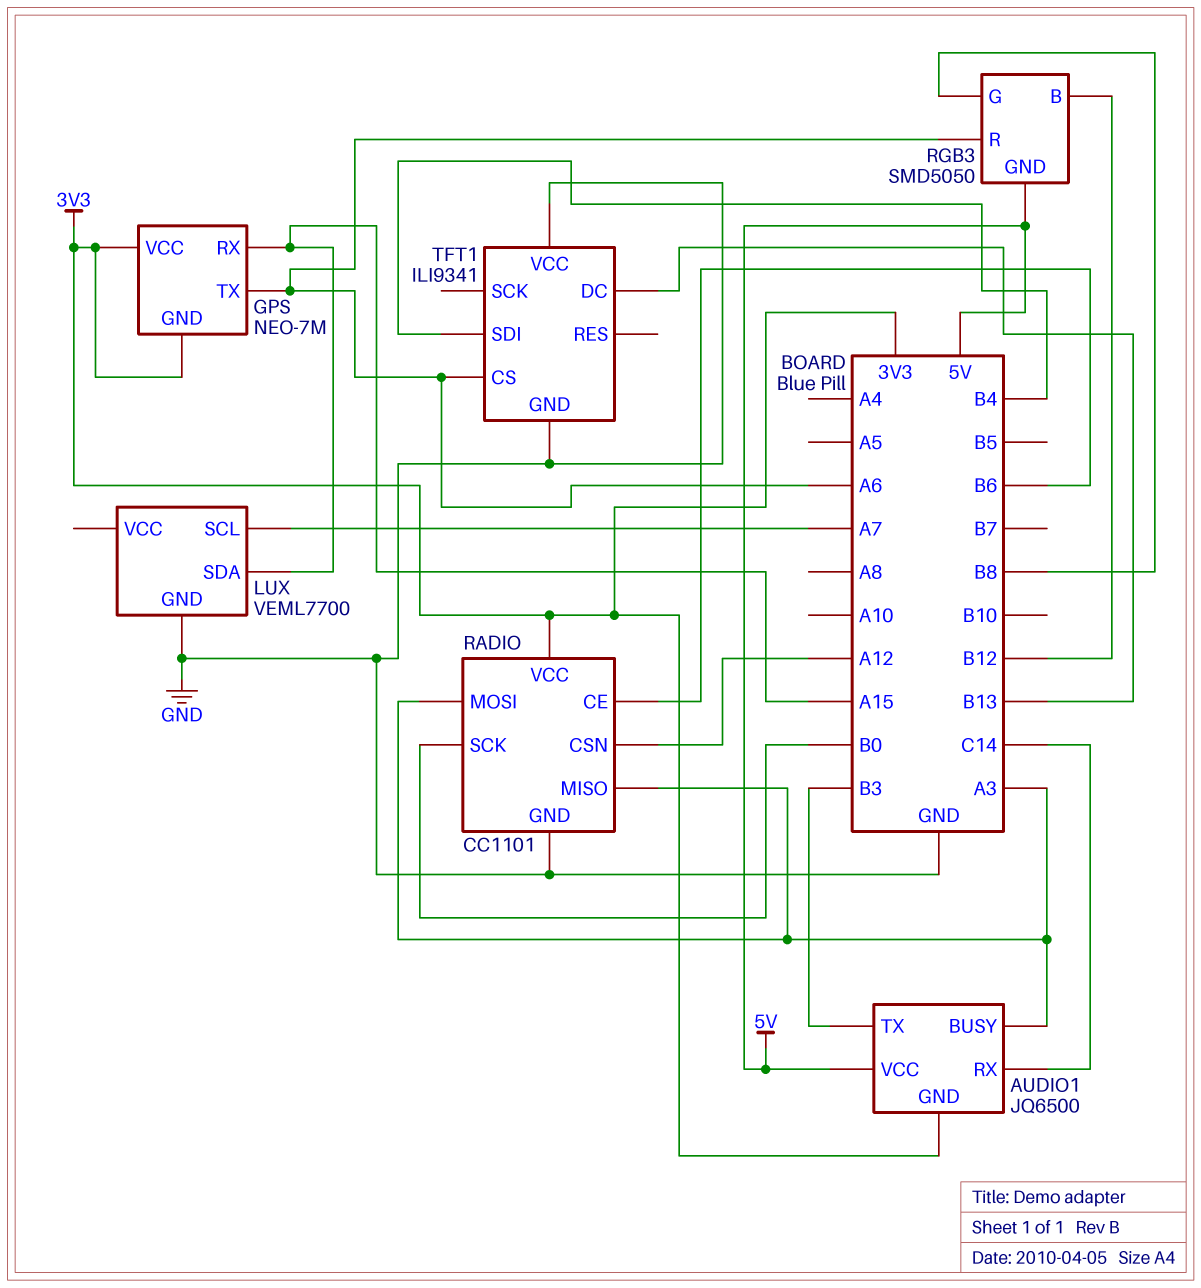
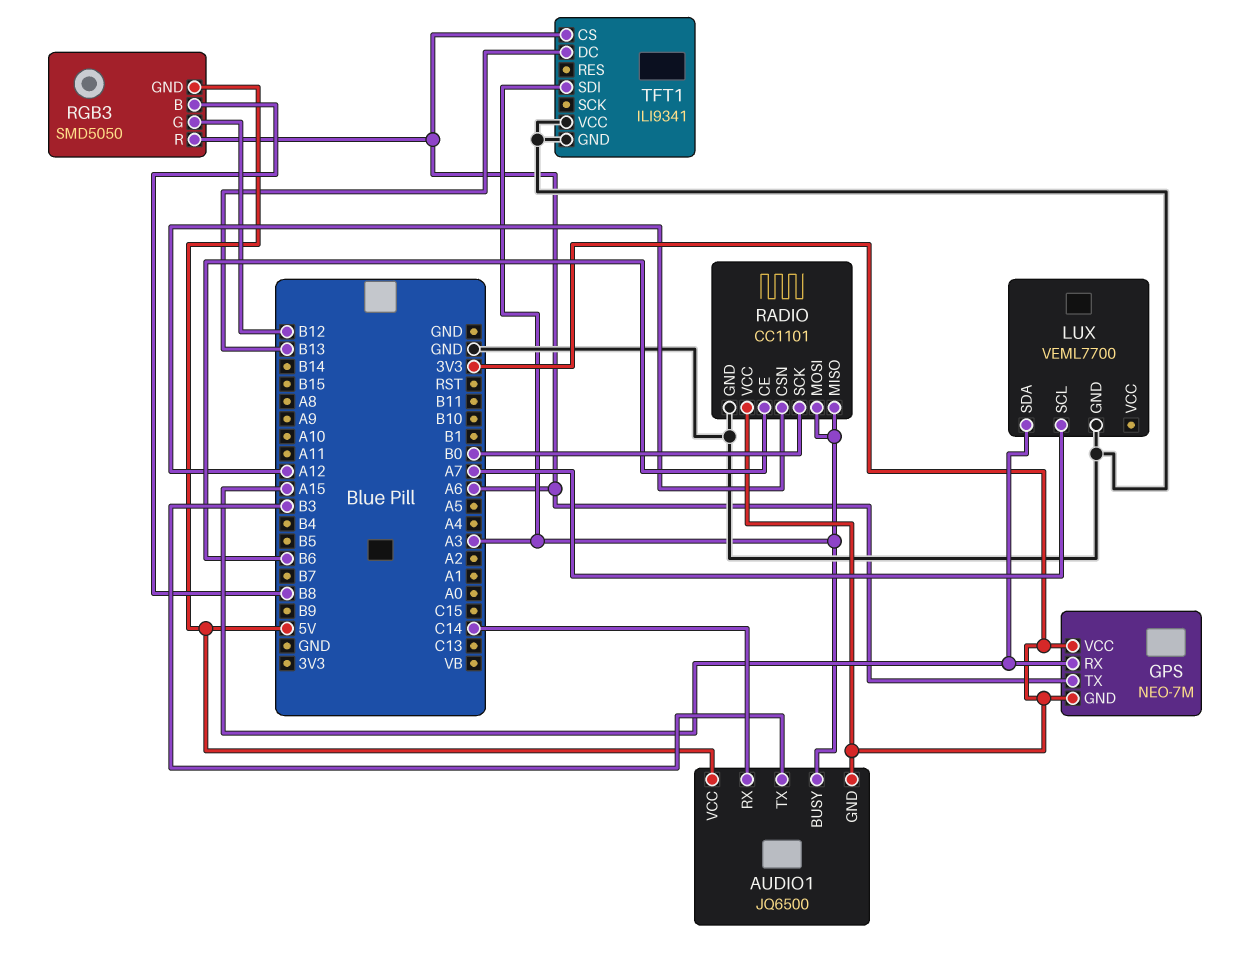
RGB3 pin B: B12 -> B8
RGB3 pin G: B8 -> B12
TFT1 pin SDI: B4 -> A3

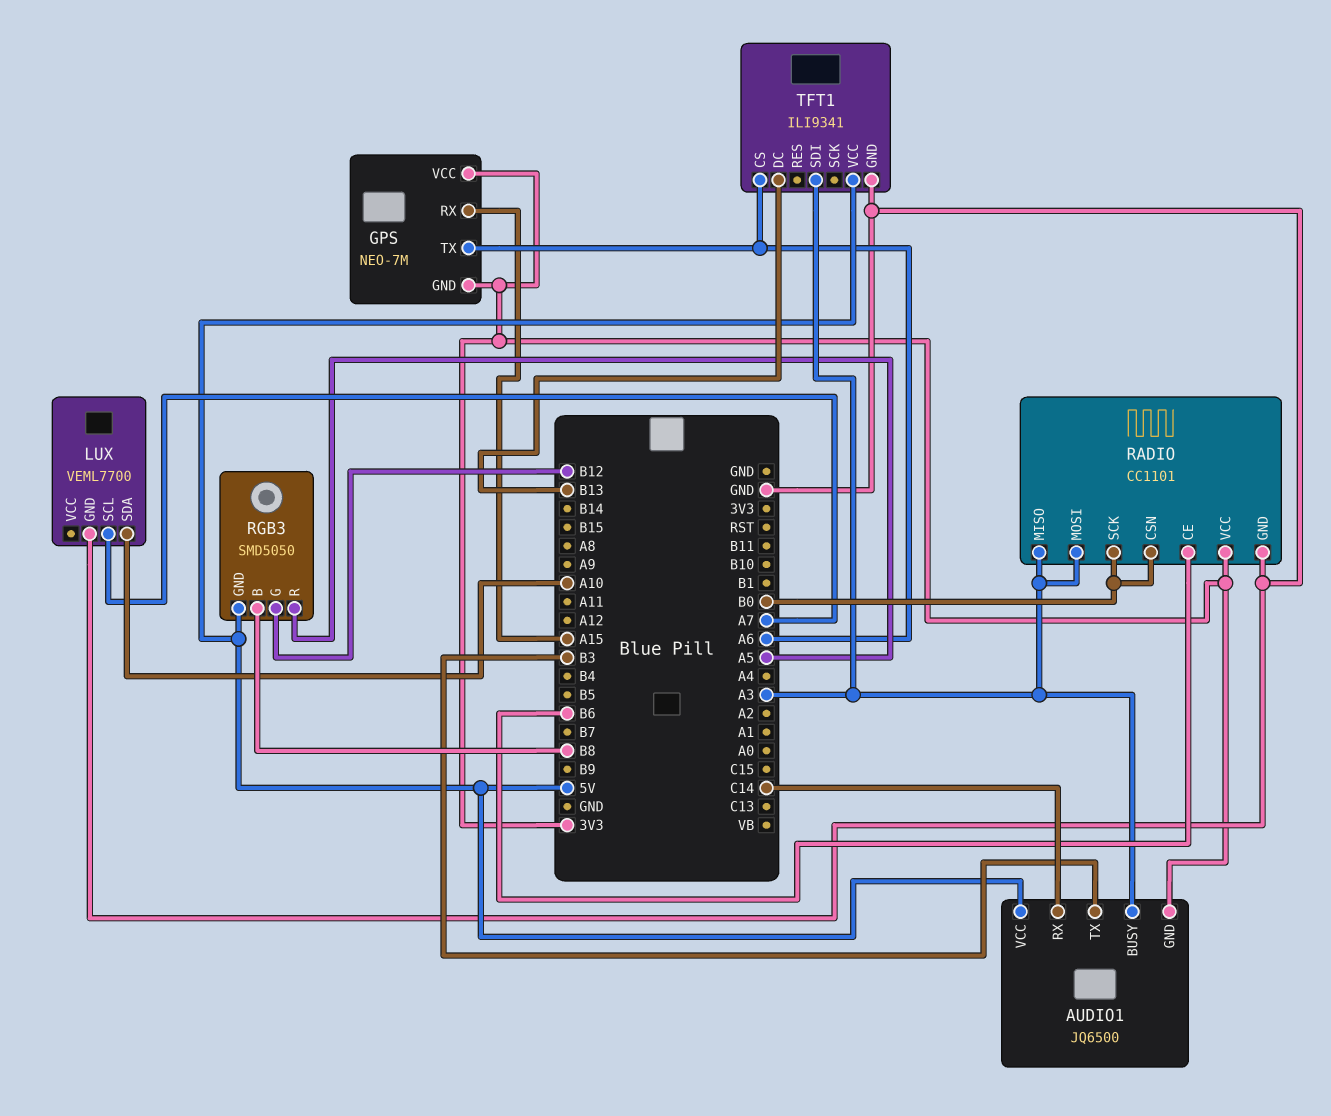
LUX pin SDA: A15 -> A10
RADIO pin CSN: A12 -> B0
RGB3 pin R: A6 -> A5
TFT1 pin VCC: GND -> 5V

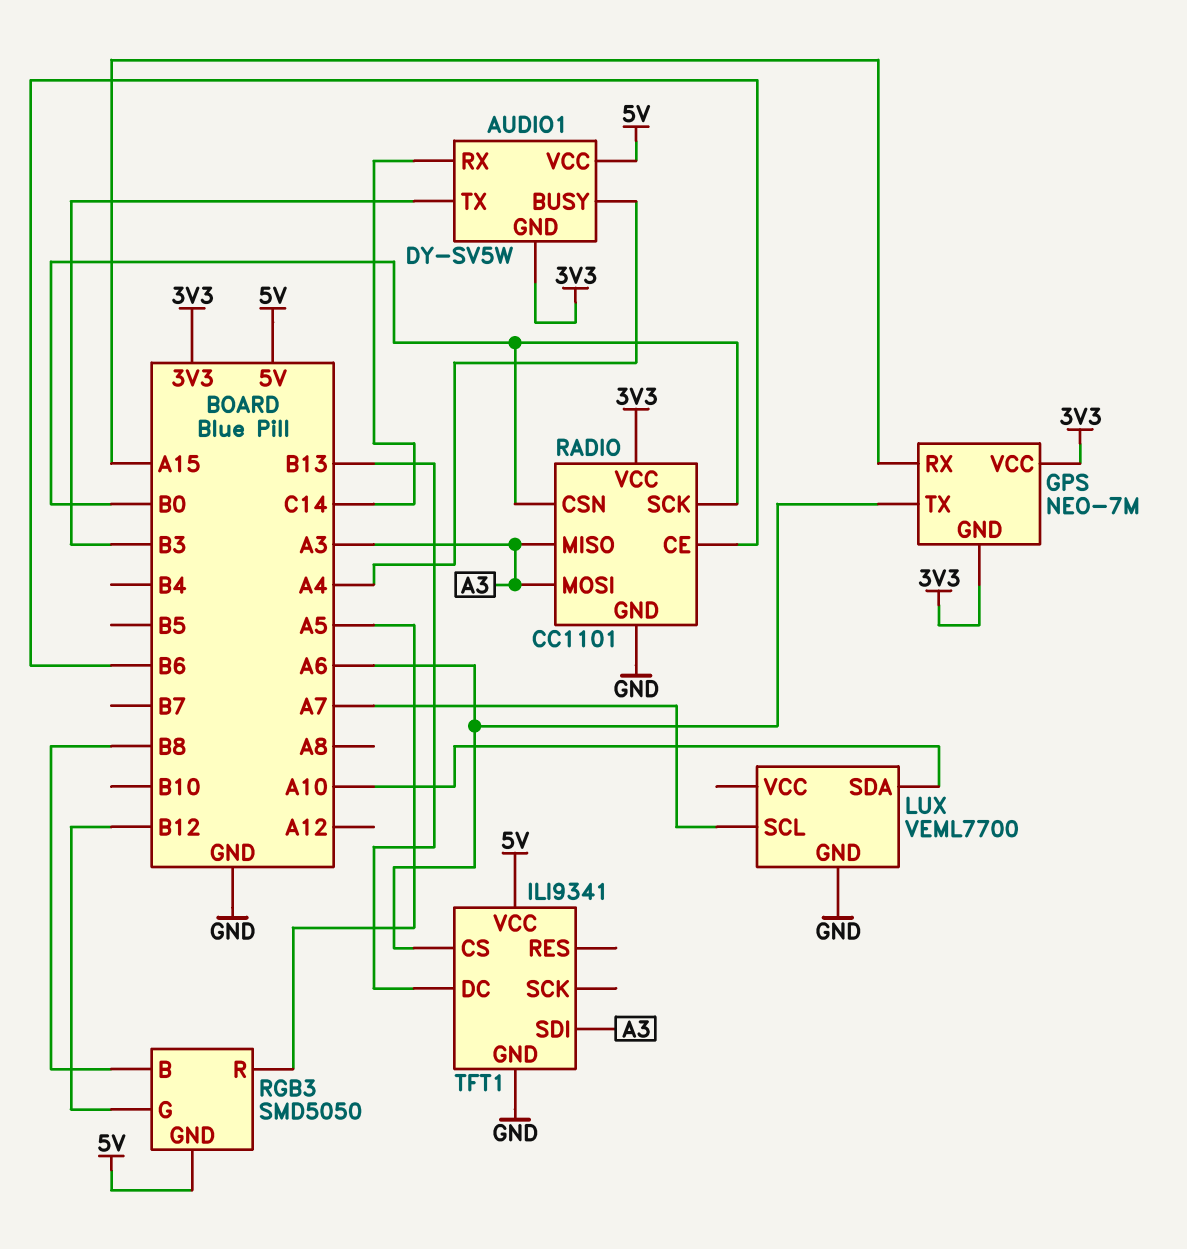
AUDIO1: JQ6500 -> DY-SV5W
AUDIO1 pin BUSY: A3 -> A4

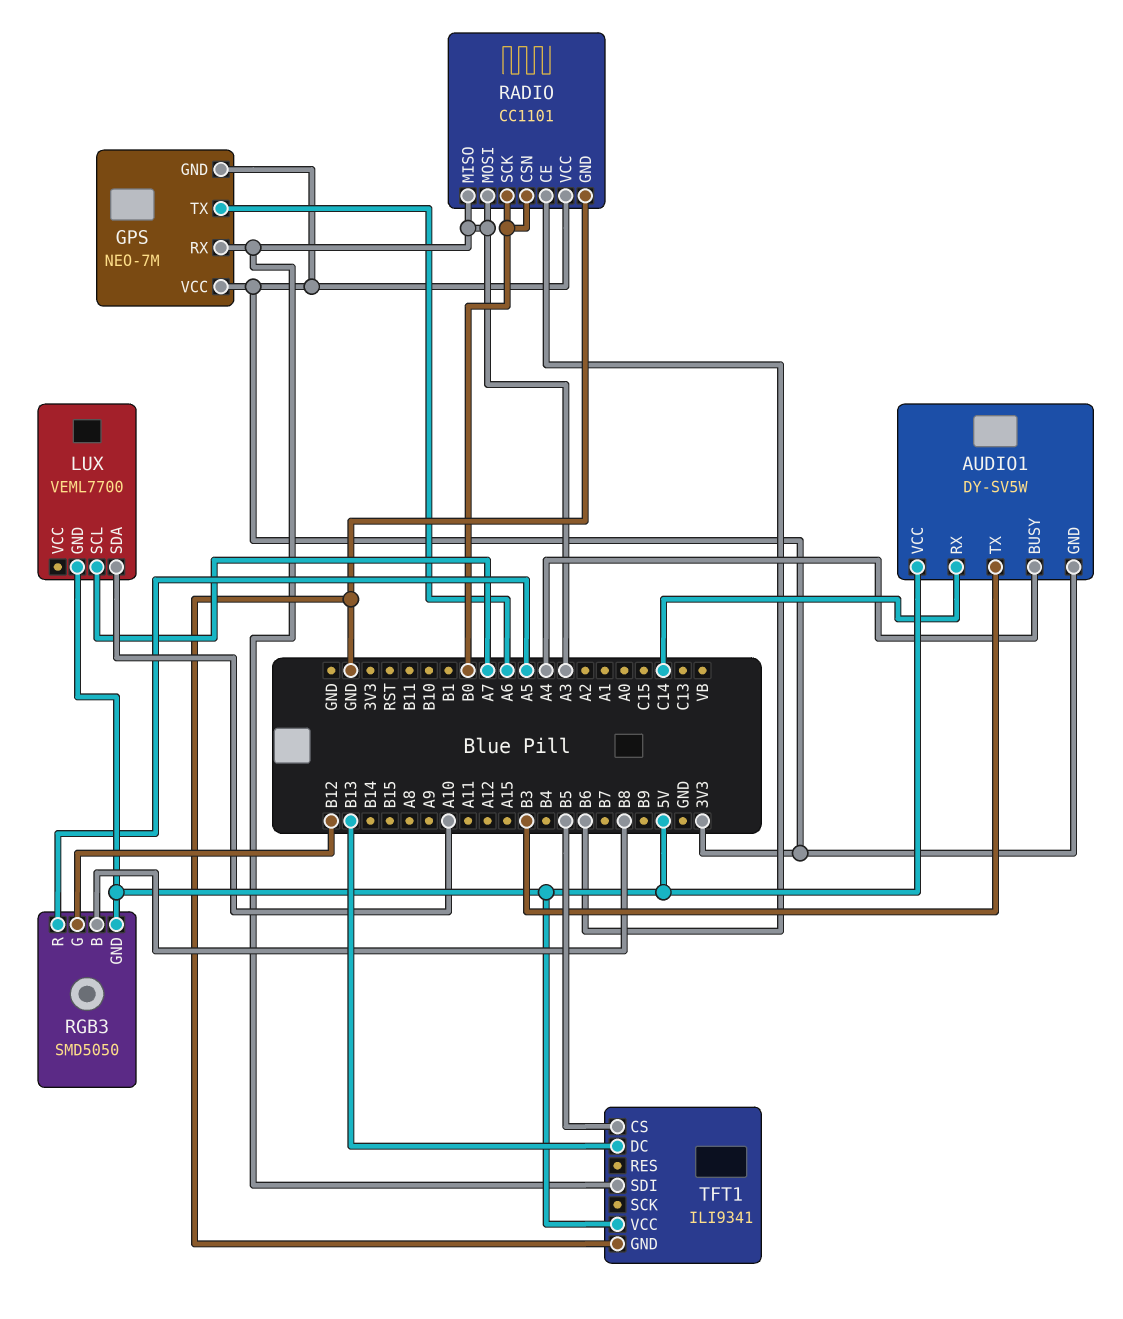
GPS pin RX: A15 -> A3
LUX pin GND: GND -> 5V
TFT1 pin CS: A6 -> B5

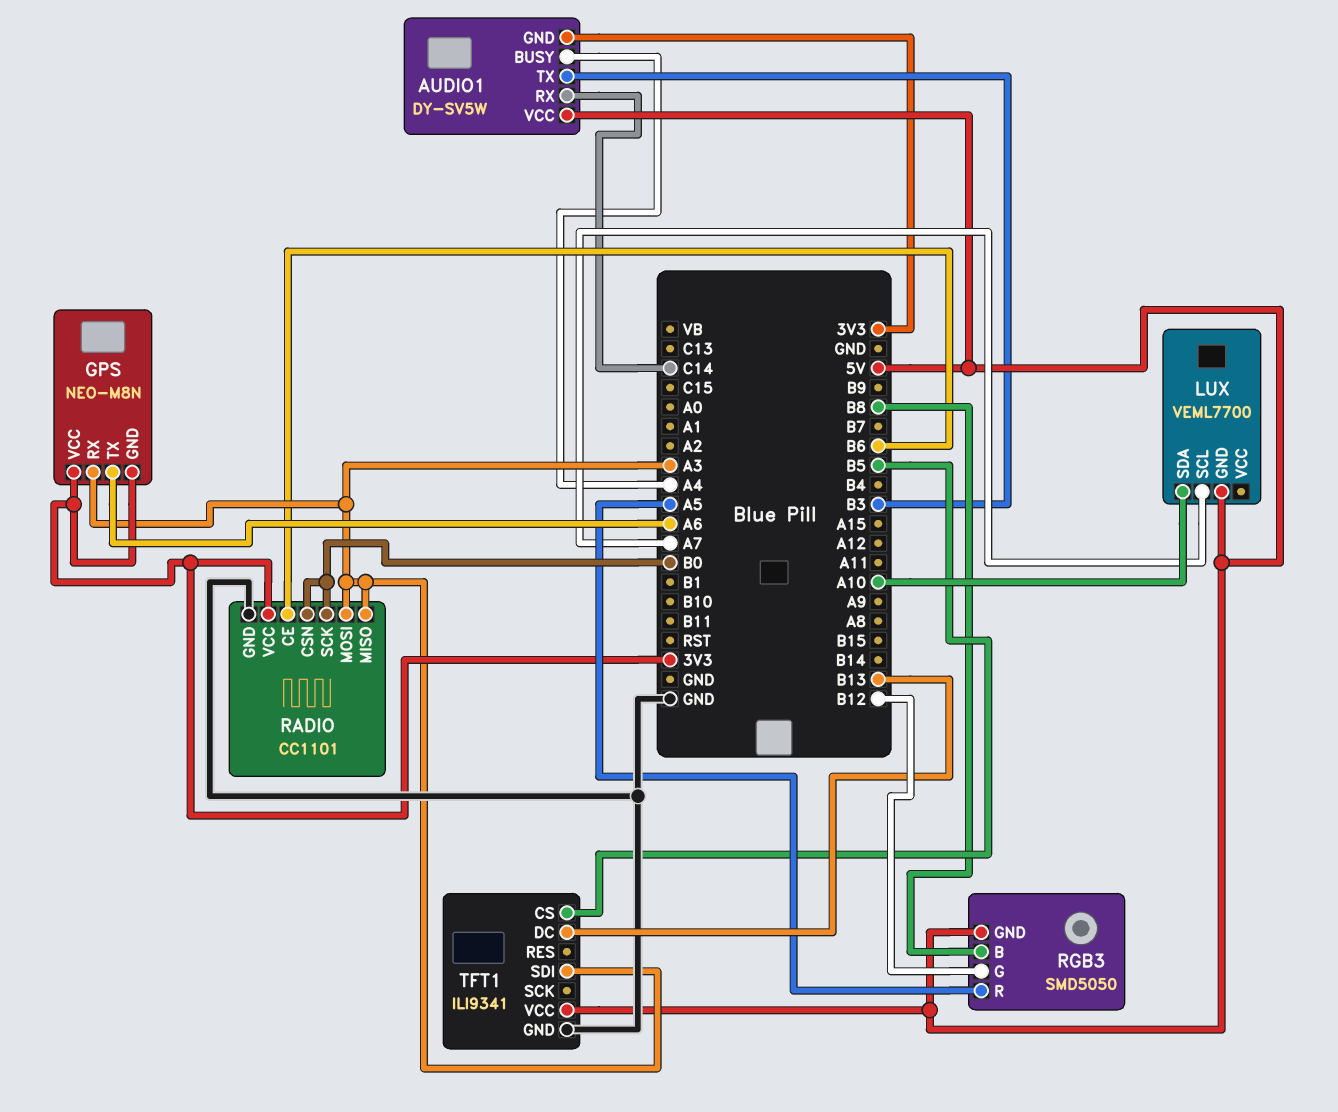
GPS: NEO-7M -> NEO-M8N

